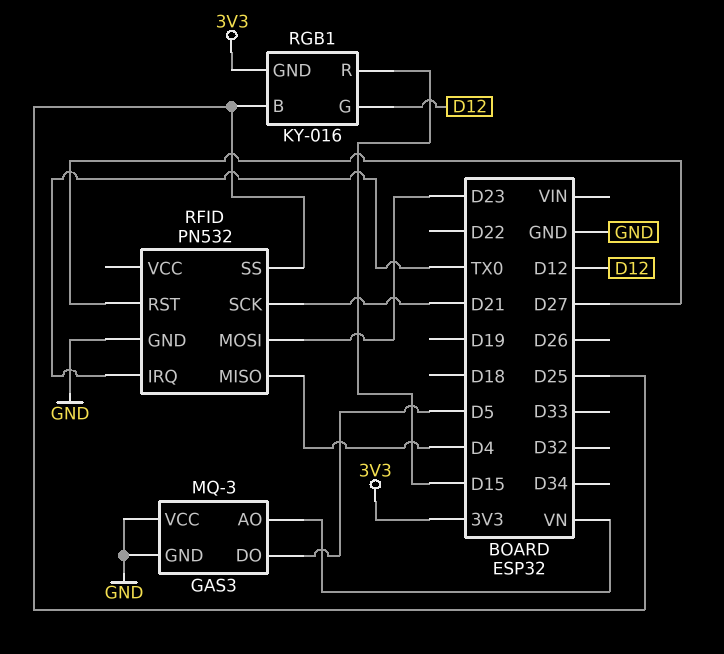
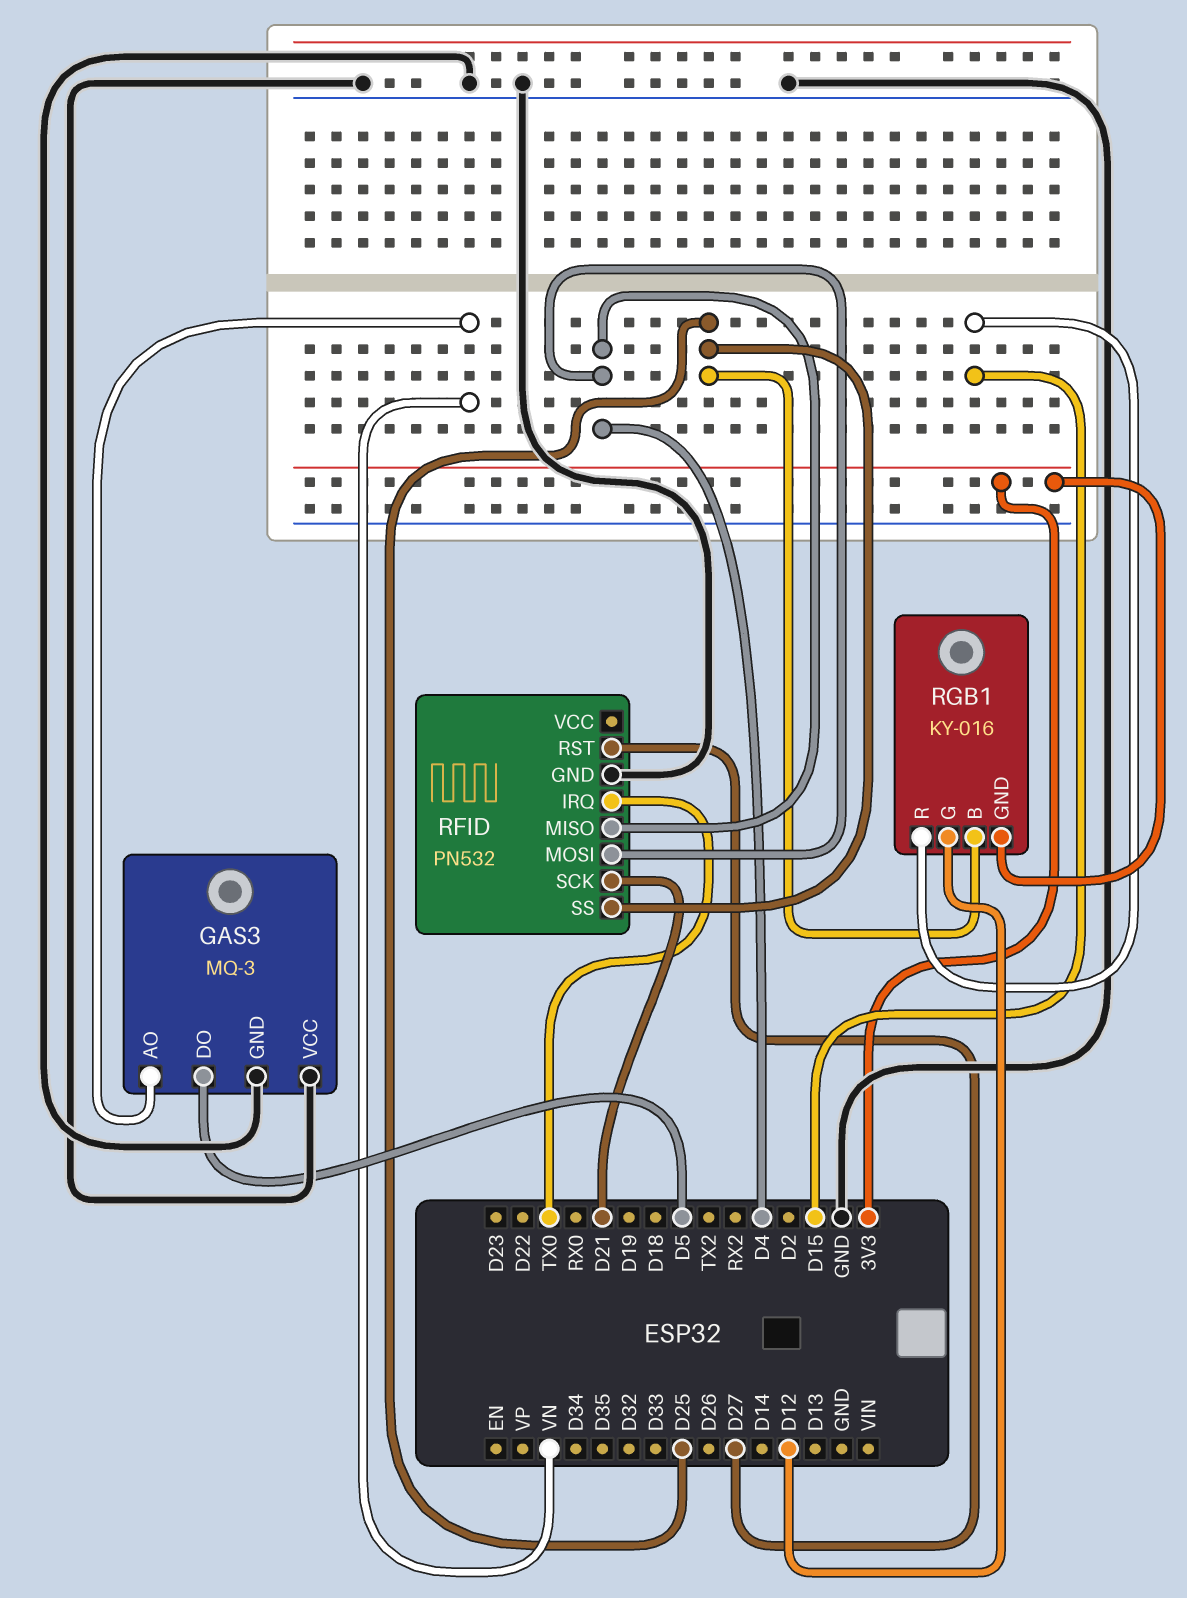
RFID pin MOSI: D23 -> D4

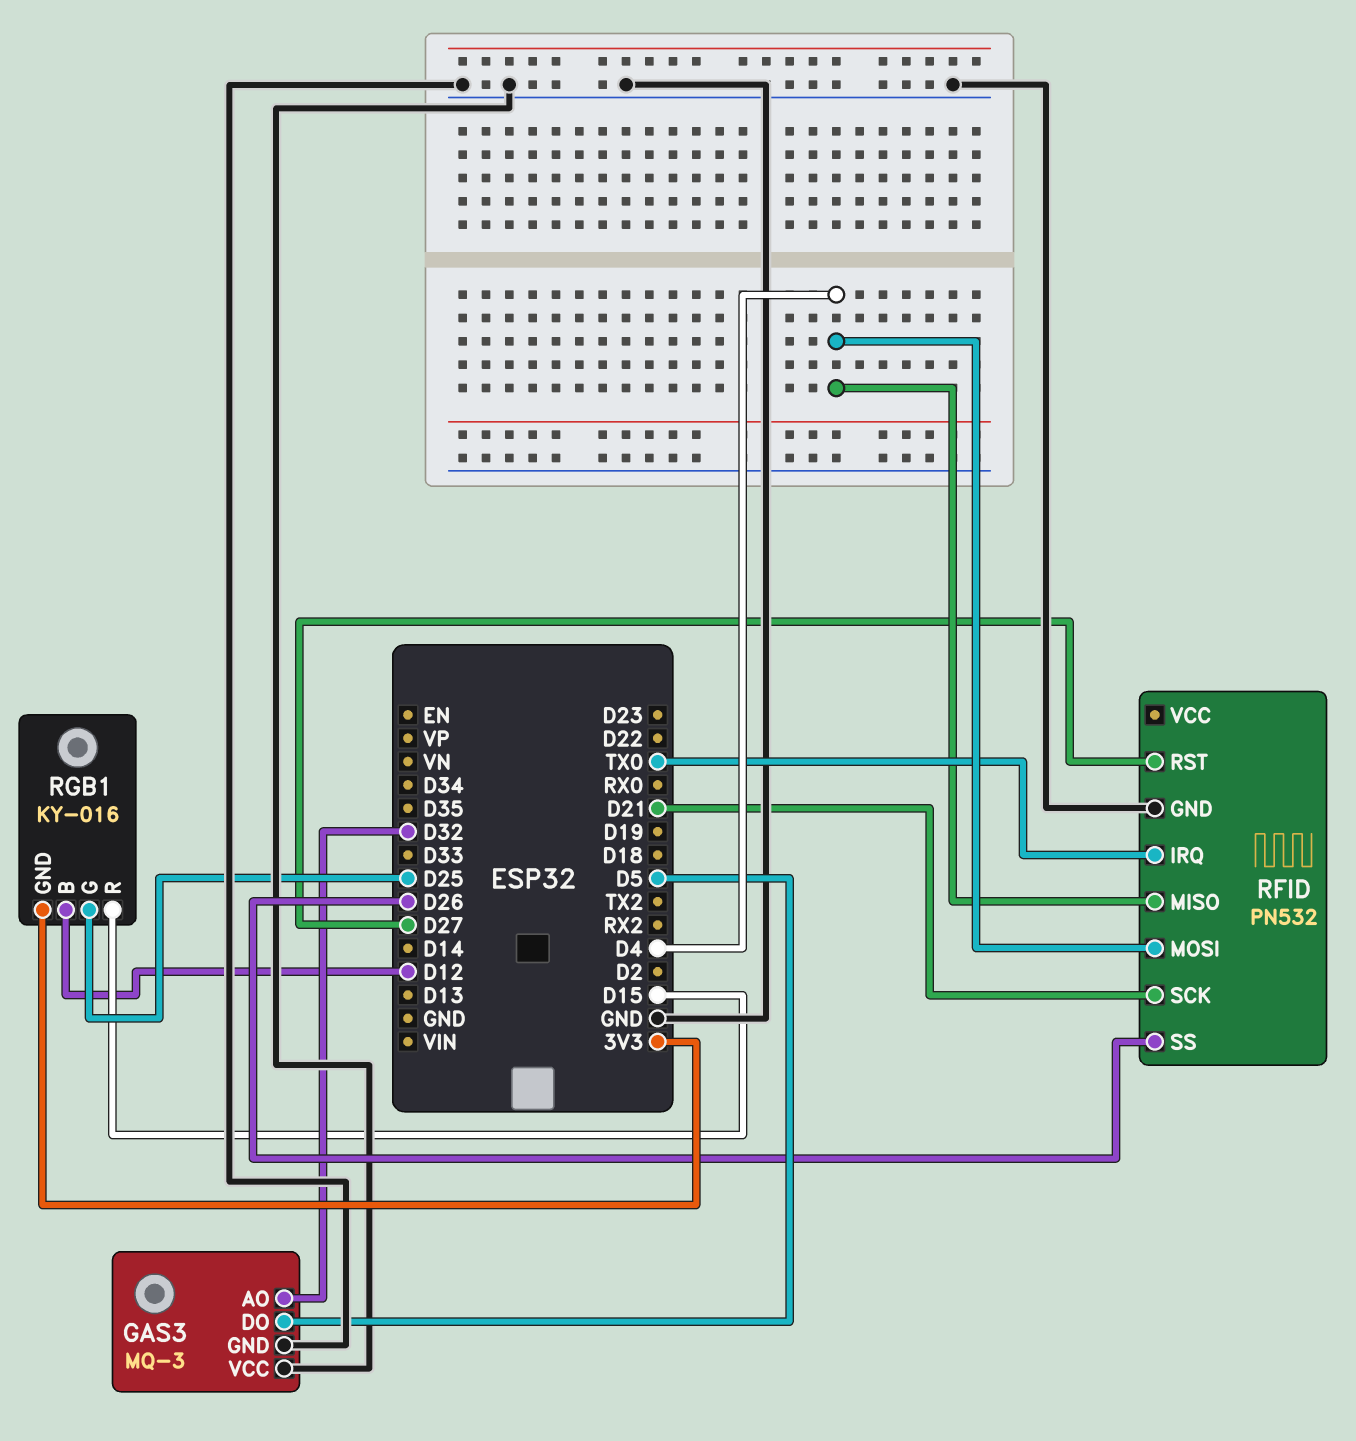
GAS3 pin AO: VN -> D32
RFID pin SS: D25 -> D26
RGB1 pin B: D25 -> D12
RGB1 pin G: D12 -> D25

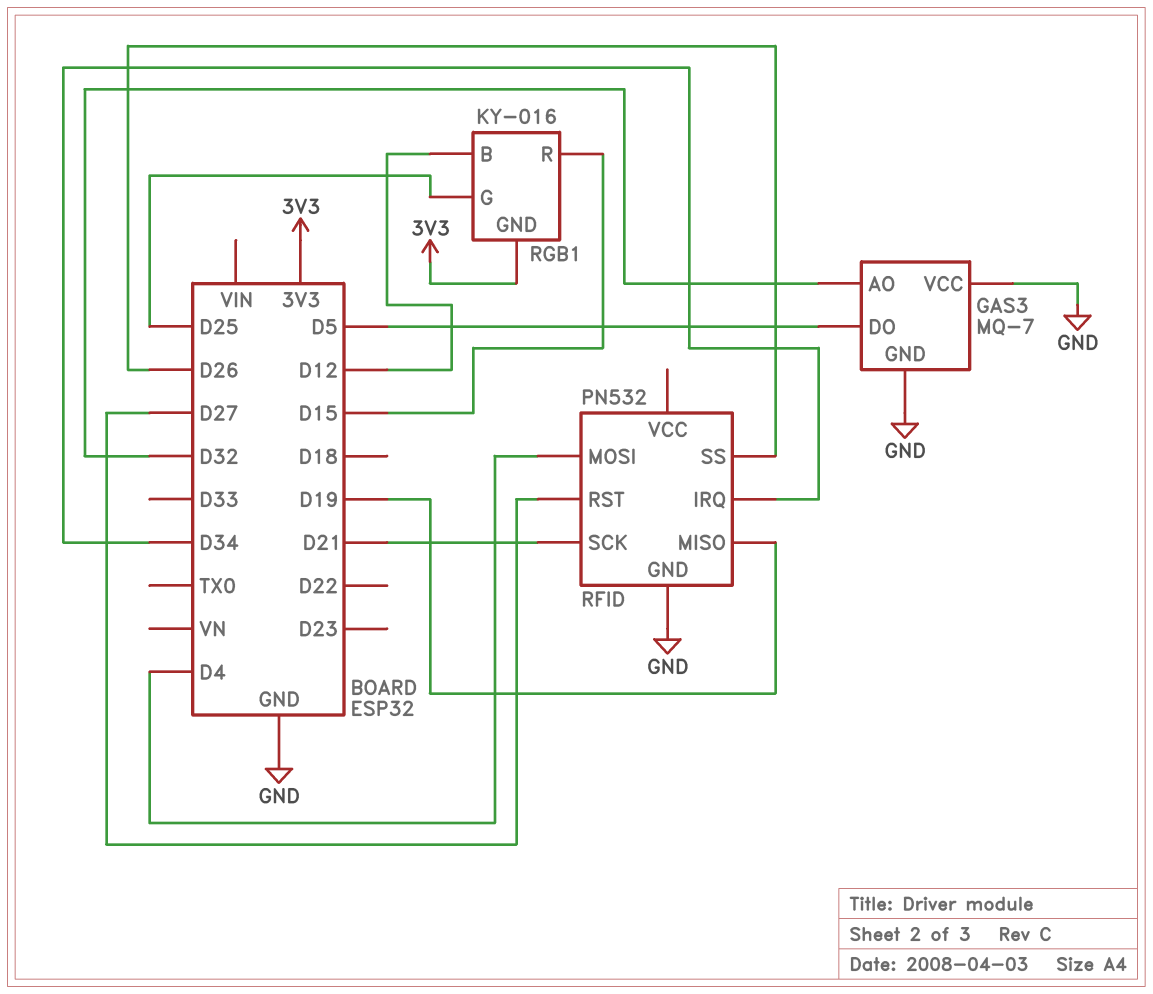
GAS3: MQ-3 -> MQ-7
RFID pin IRQ: TX0 -> D34
RFID pin MISO: D4 -> D19

